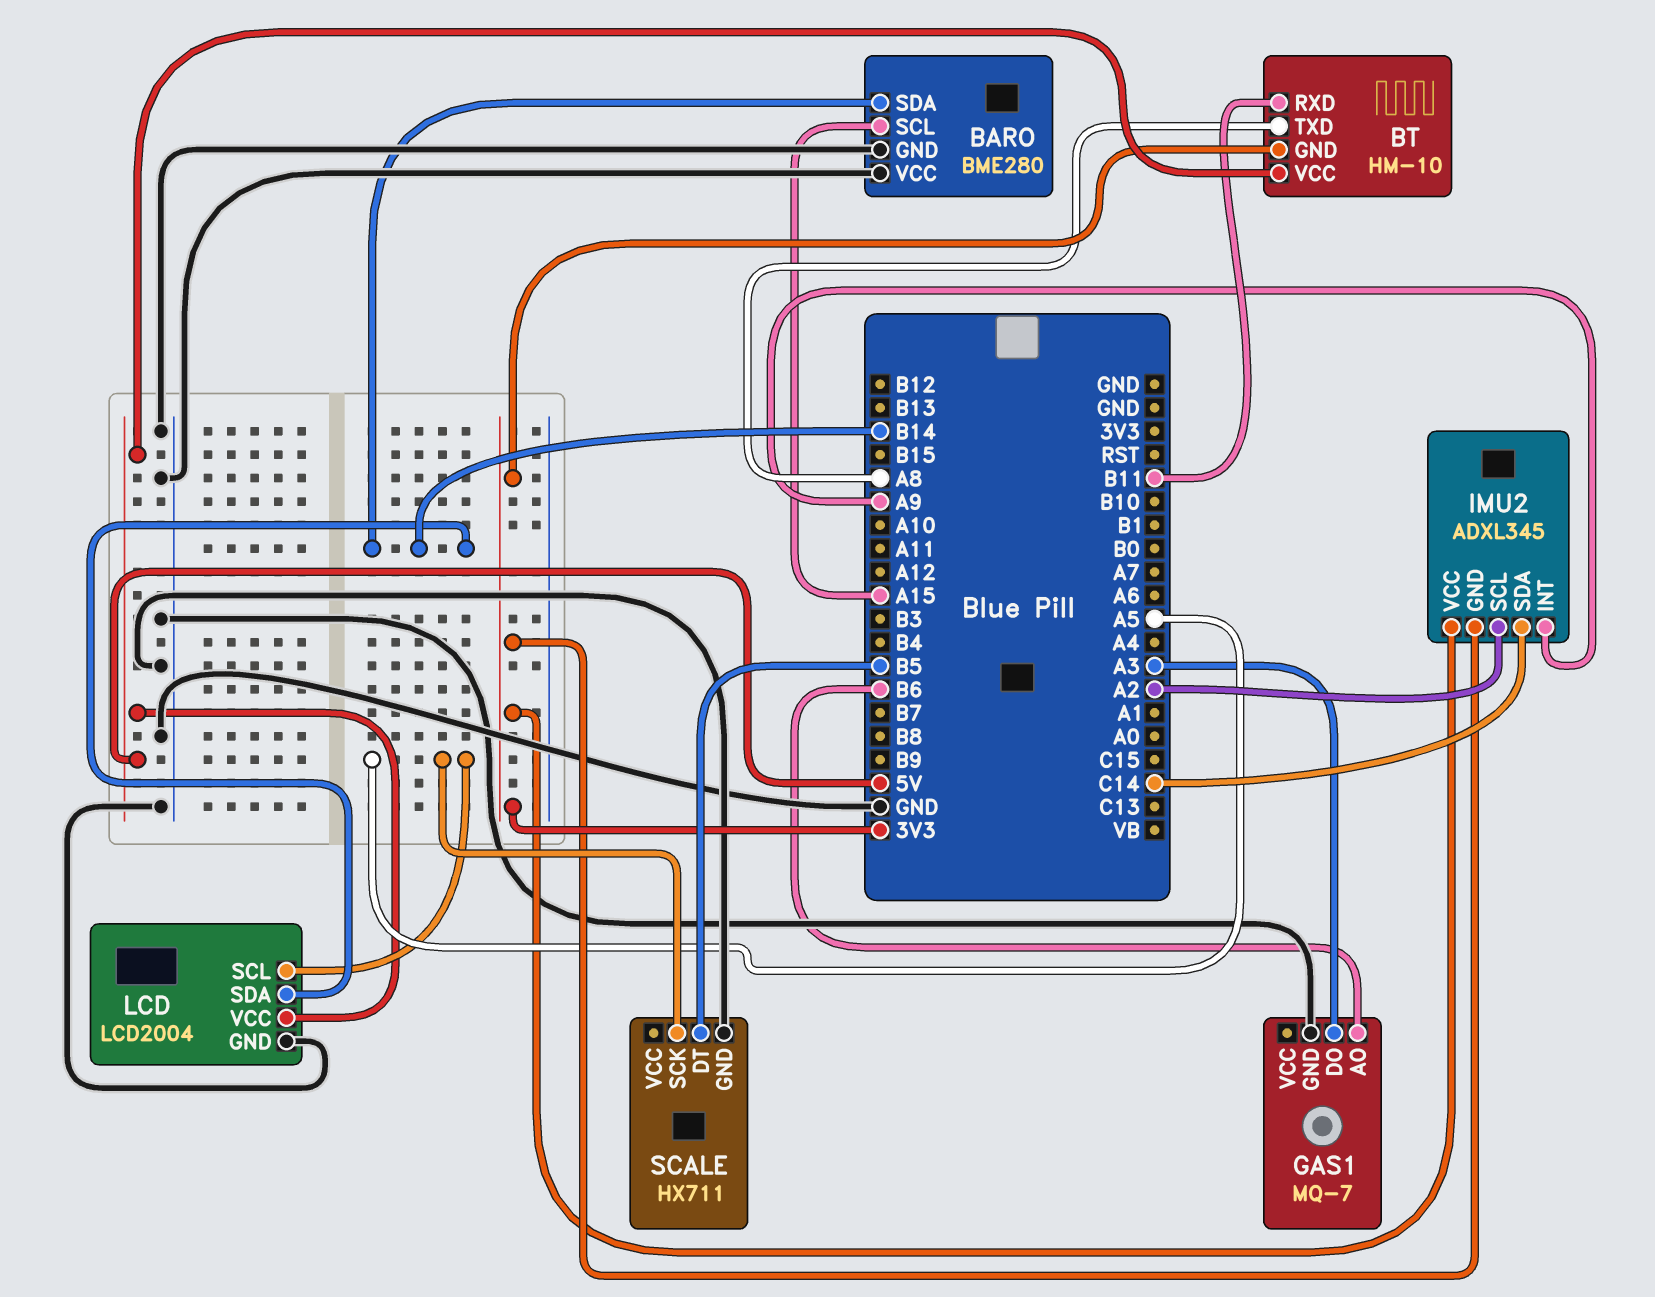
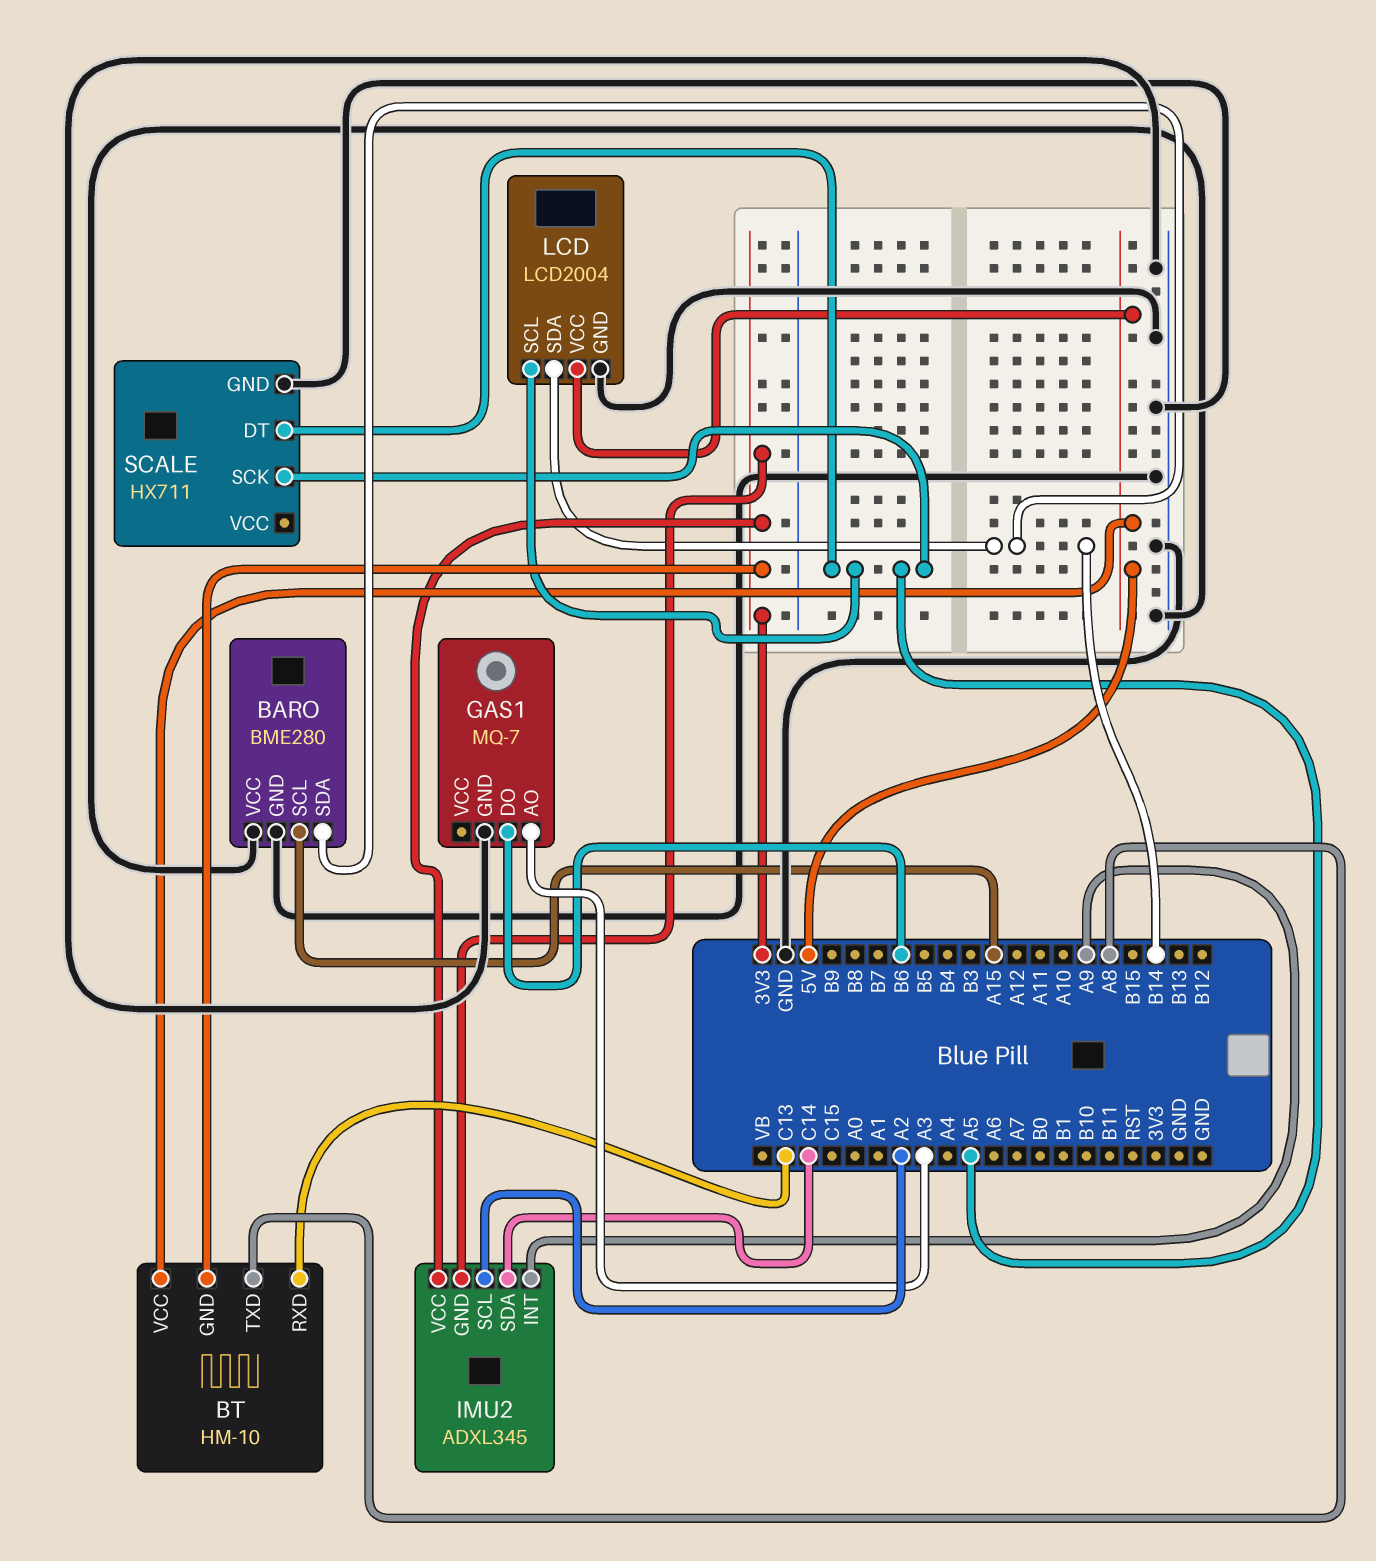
BT pin RXD: B11 -> C13
GAS1 pin AO: B6 -> A3
GAS1 pin DO: A3 -> B6
SCALE pin DT: B5 -> A5

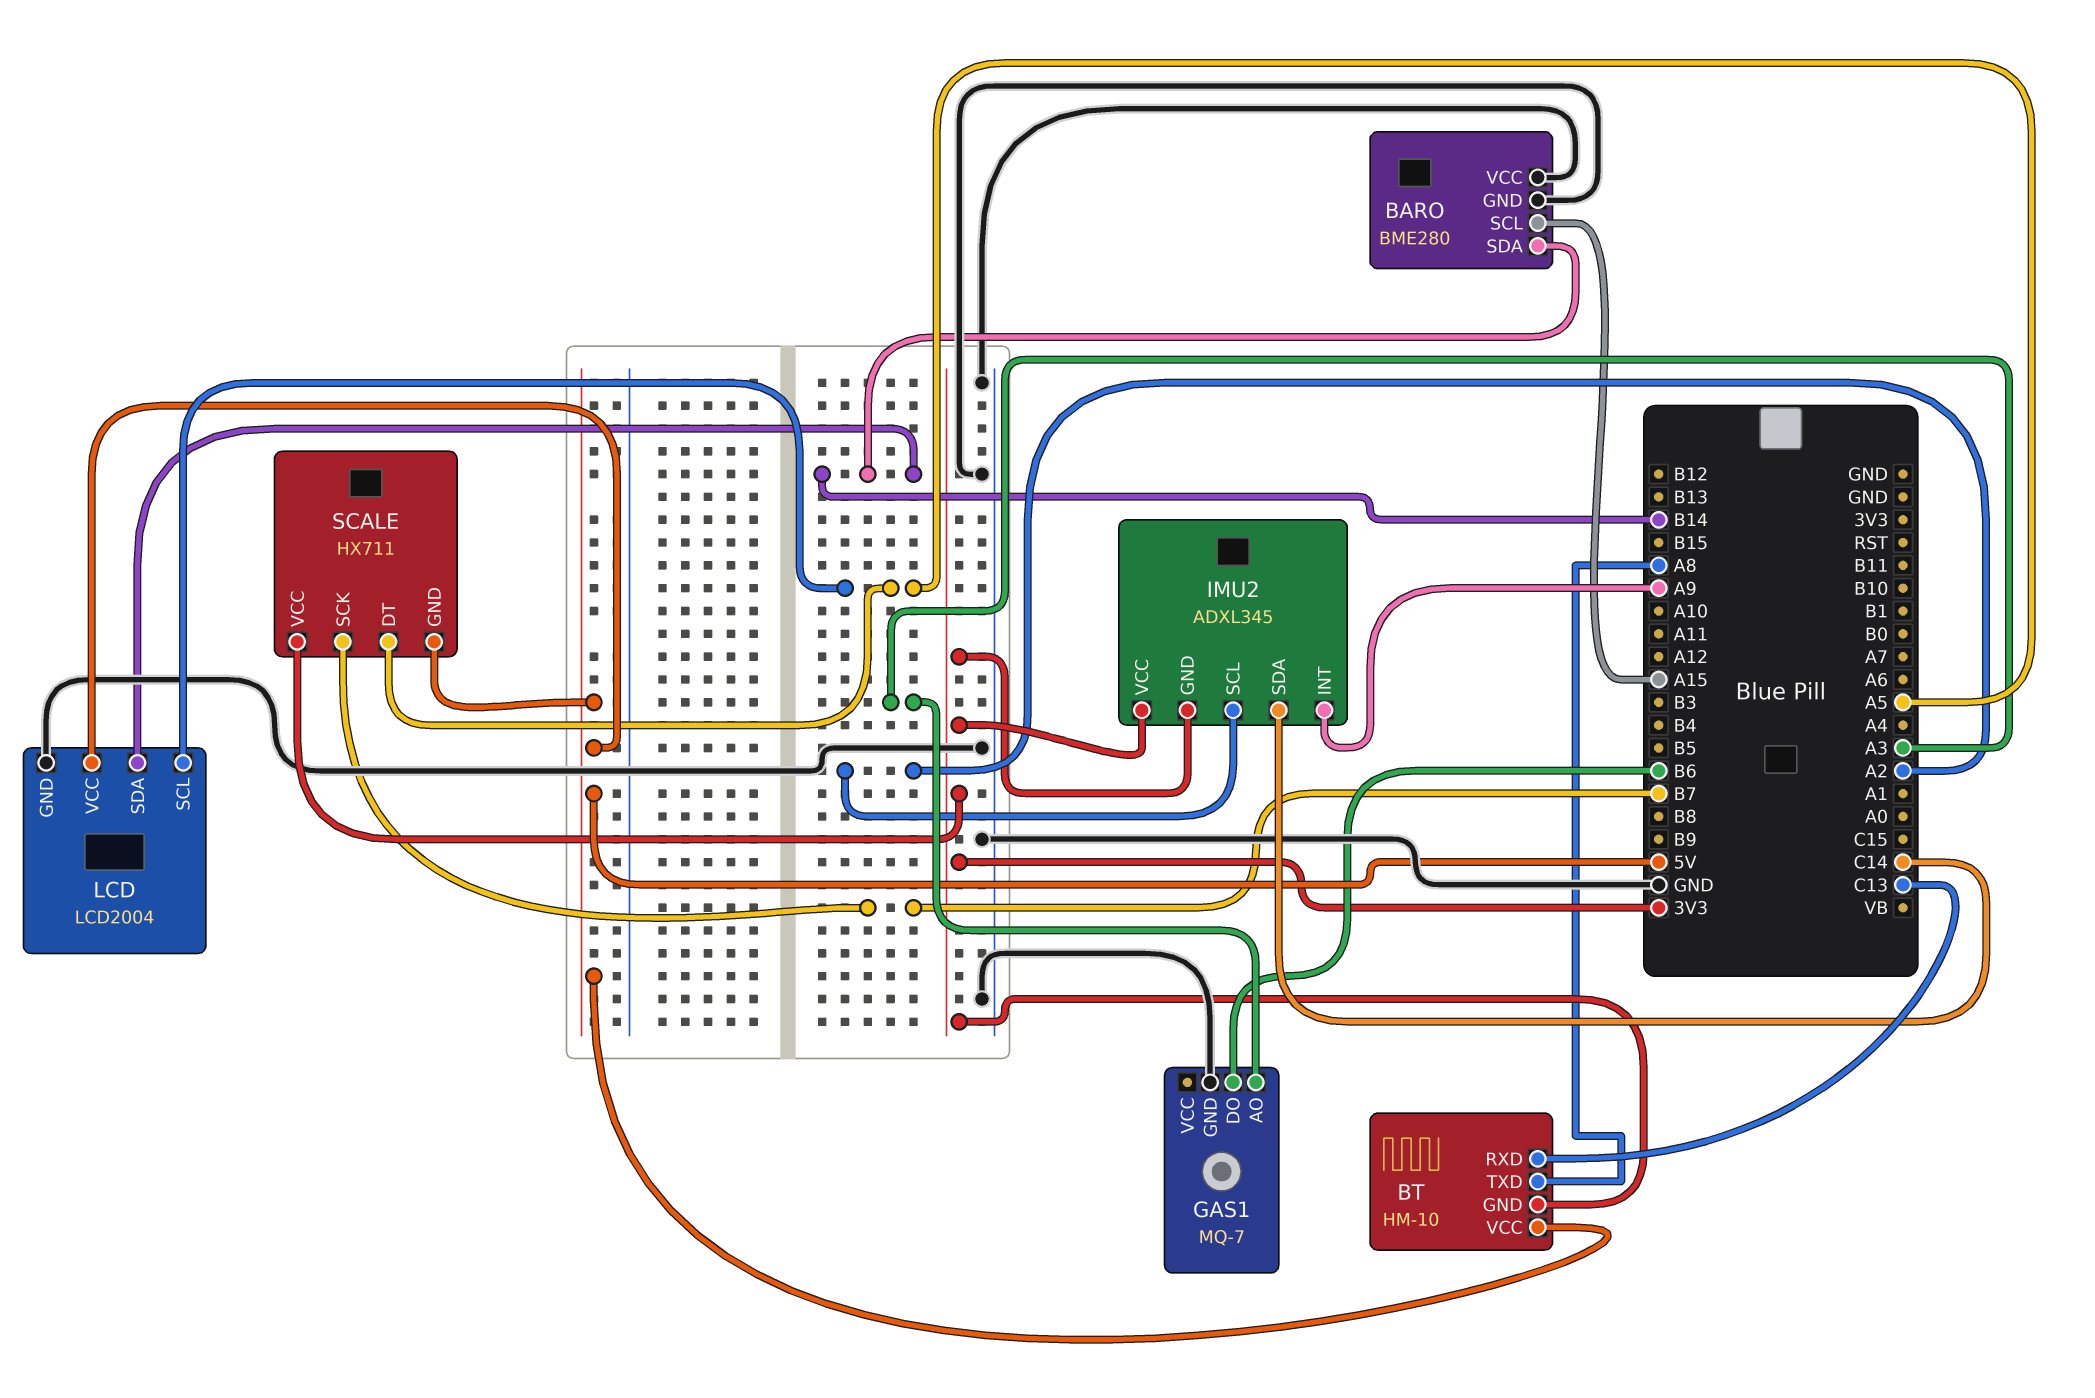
SCALE pin GND: GND -> 5V
SCALE pin SCK: A5 -> B7
SCALE pin VCC: none -> 3V3

